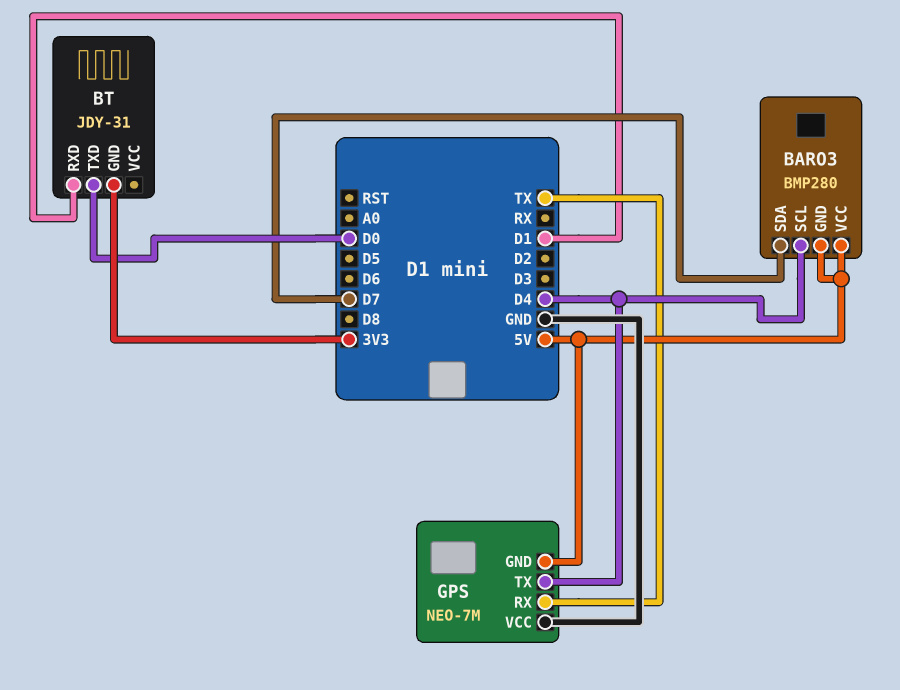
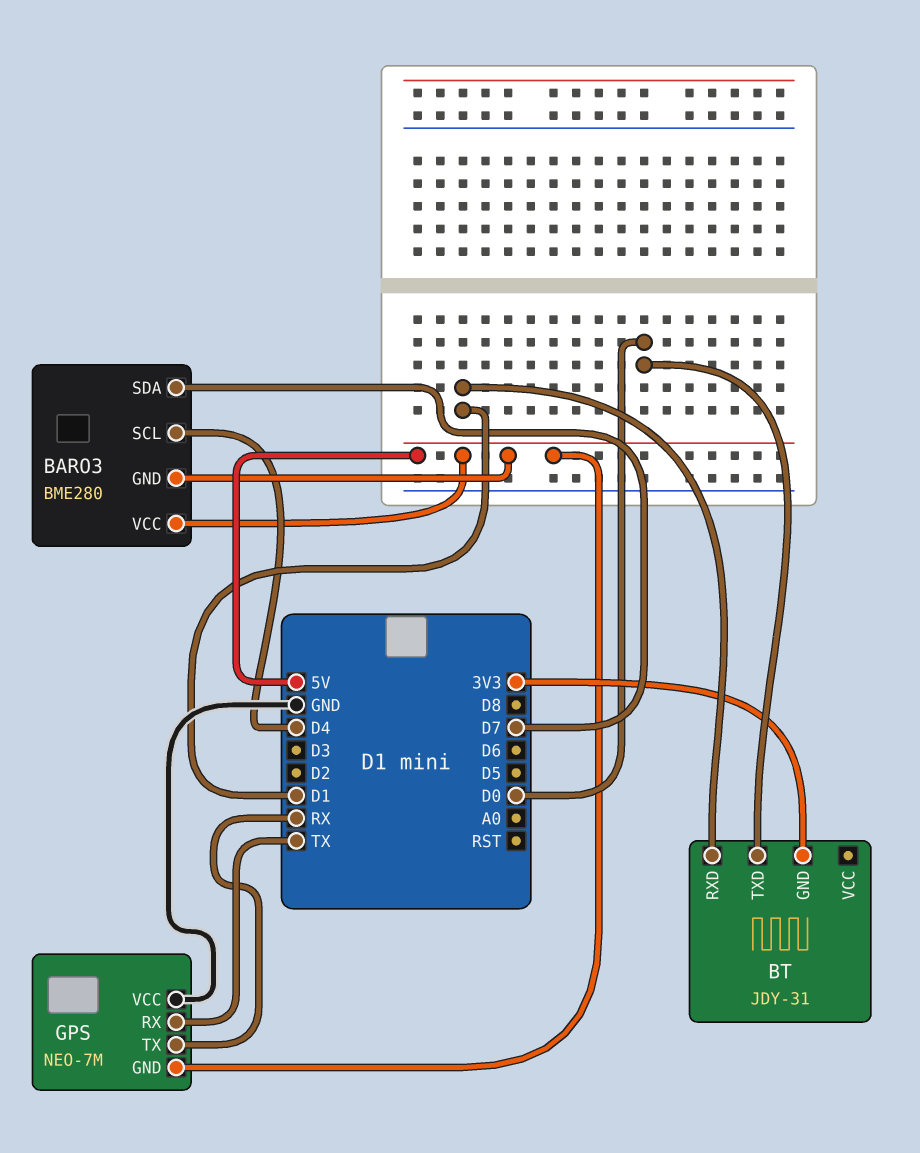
BARO3: BMP280 -> BME280
GPS pin TX: D4 -> RX

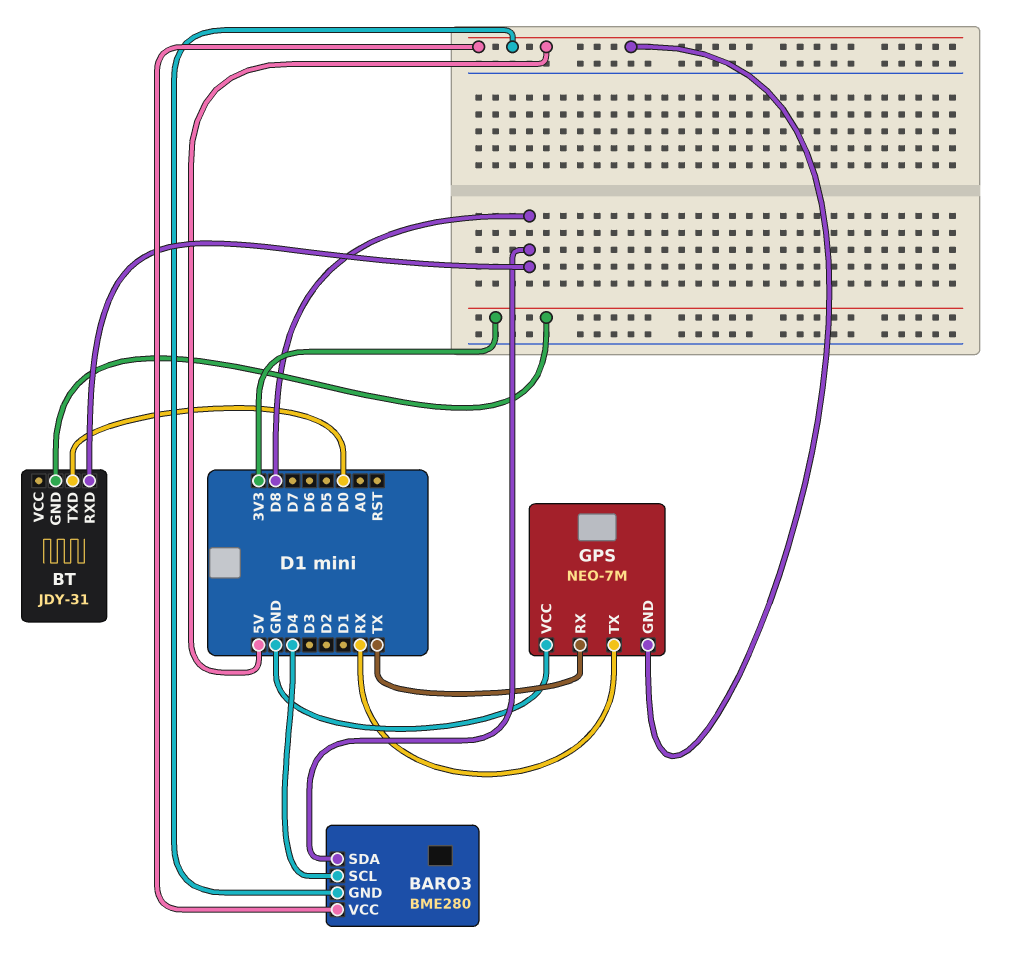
BARO3 pin SDA: D7 -> D8
BT pin RXD: D1 -> D8

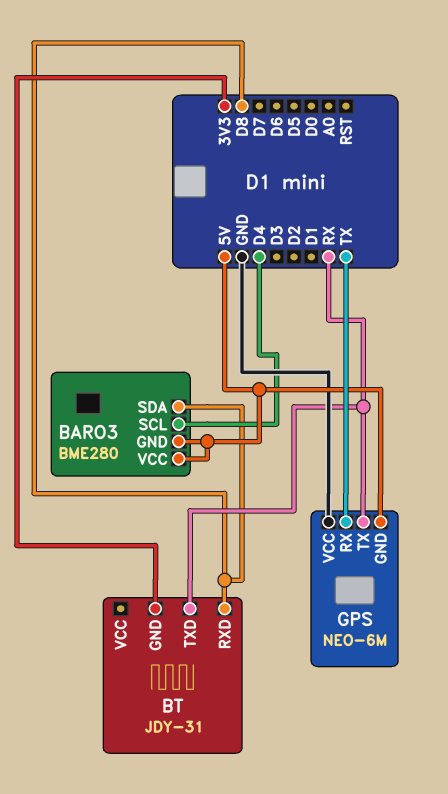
BT pin TXD: D0 -> RX
GPS: NEO-7M -> NEO-6M

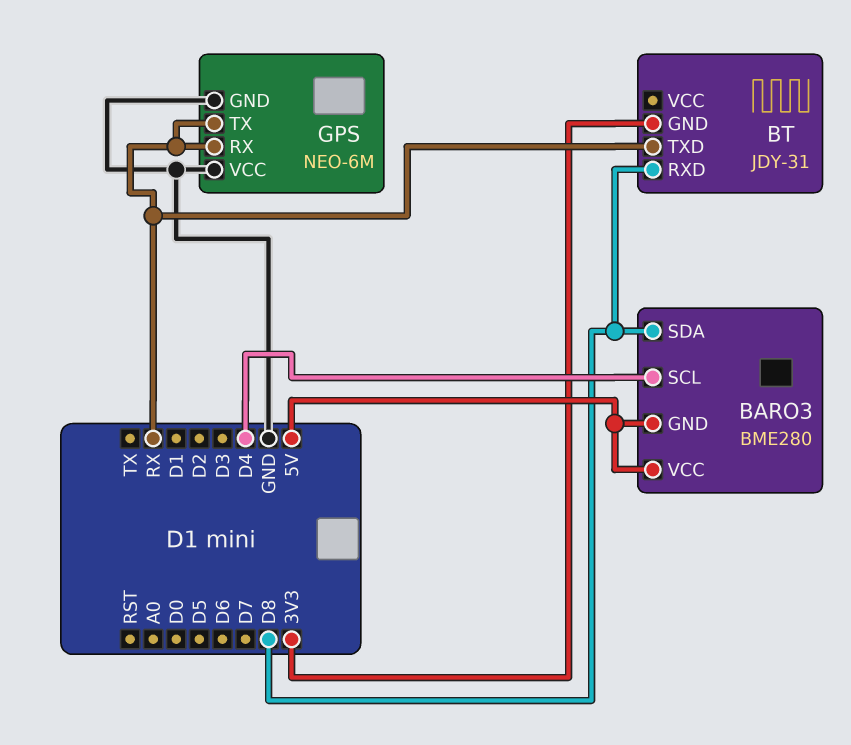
GPS pin GND: 5V -> GND
GPS pin RX: TX -> RX

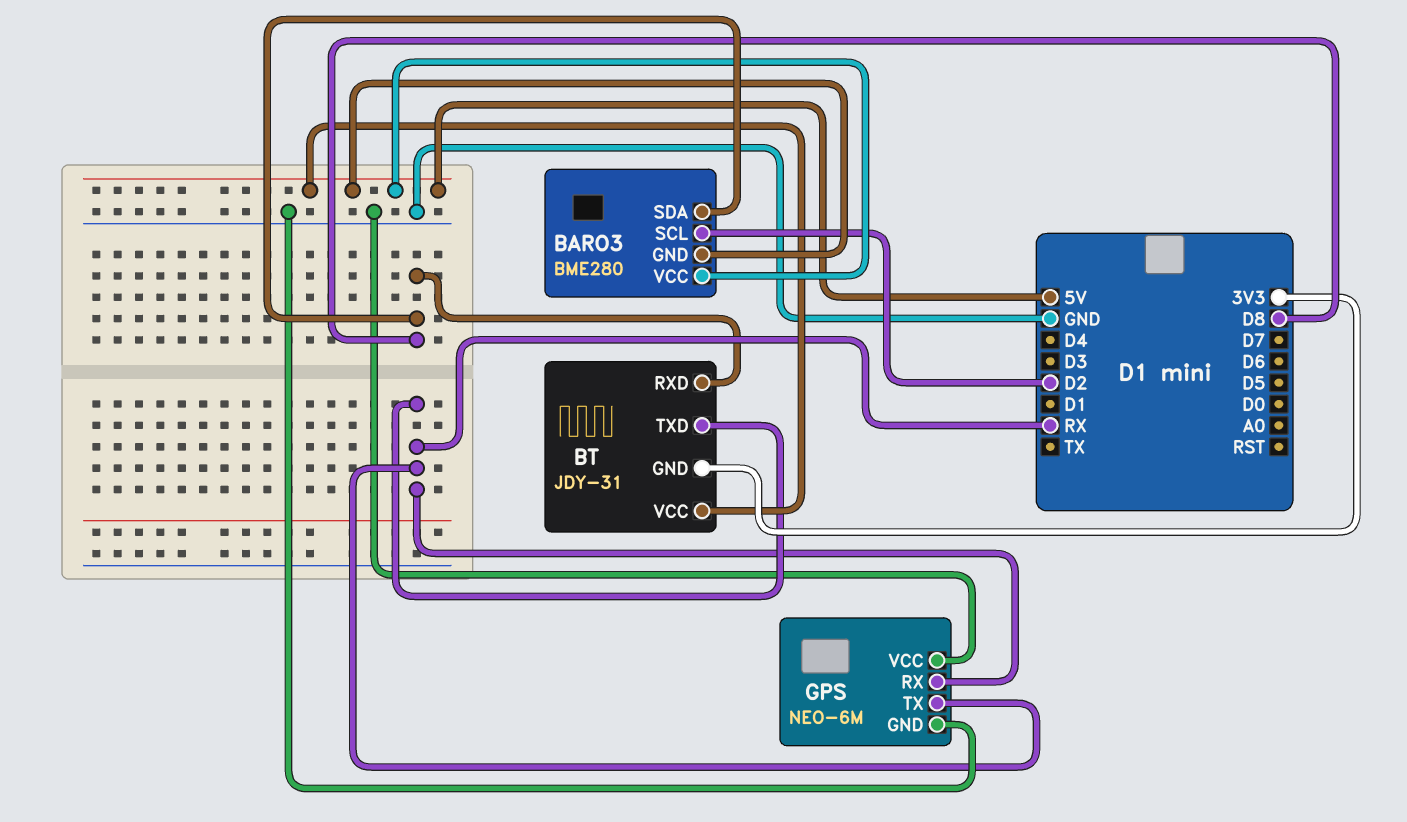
BARO3 pin SCL: D4 -> D2
BT pin VCC: none -> 5V

